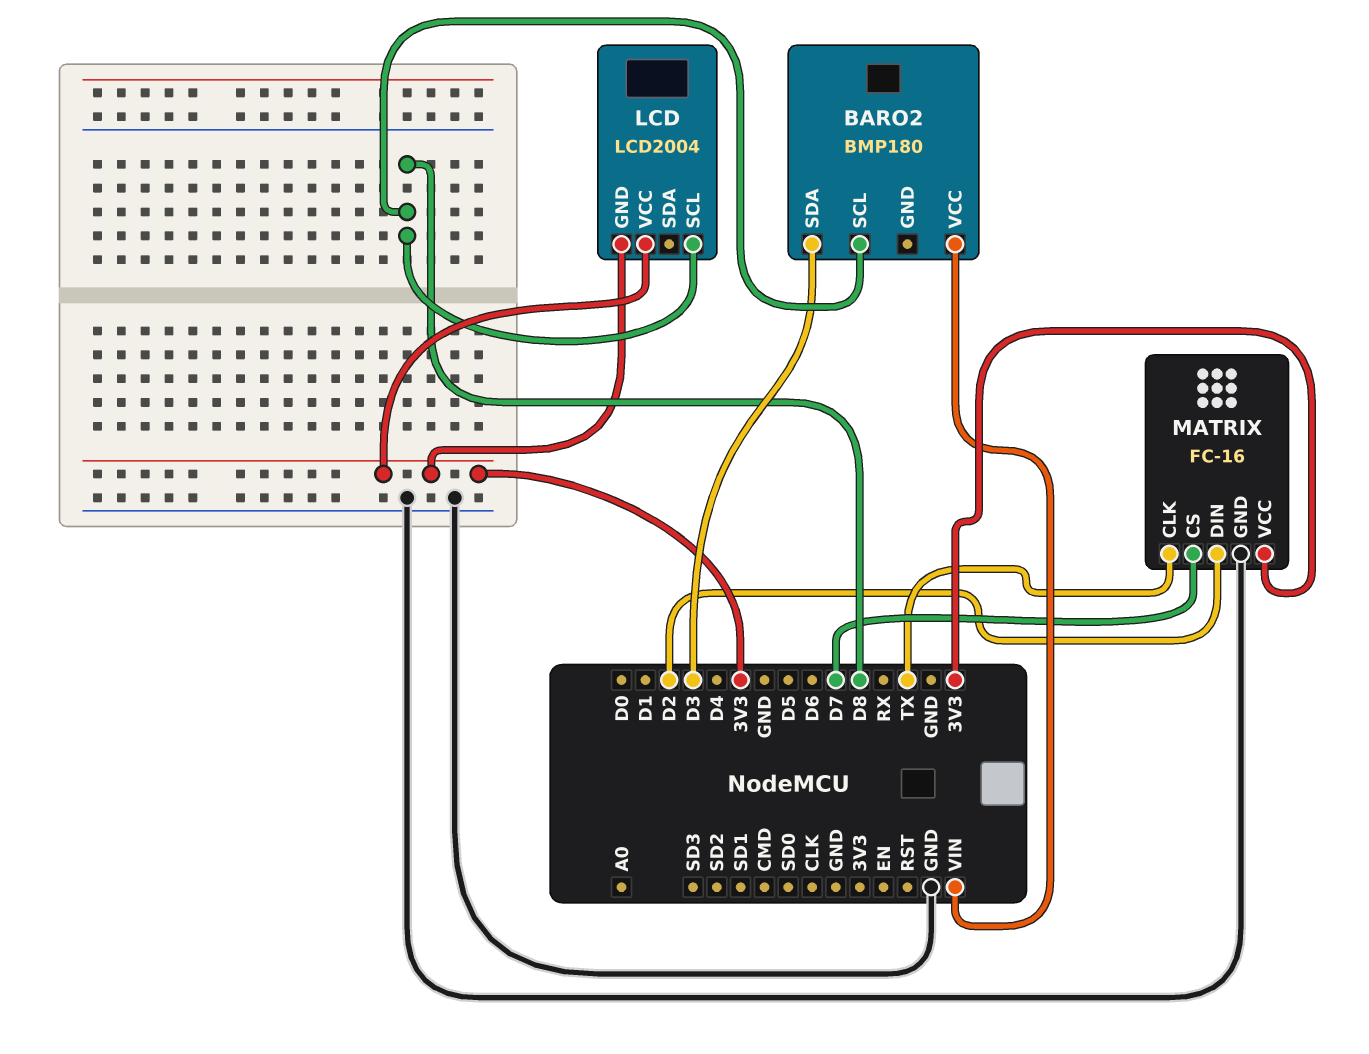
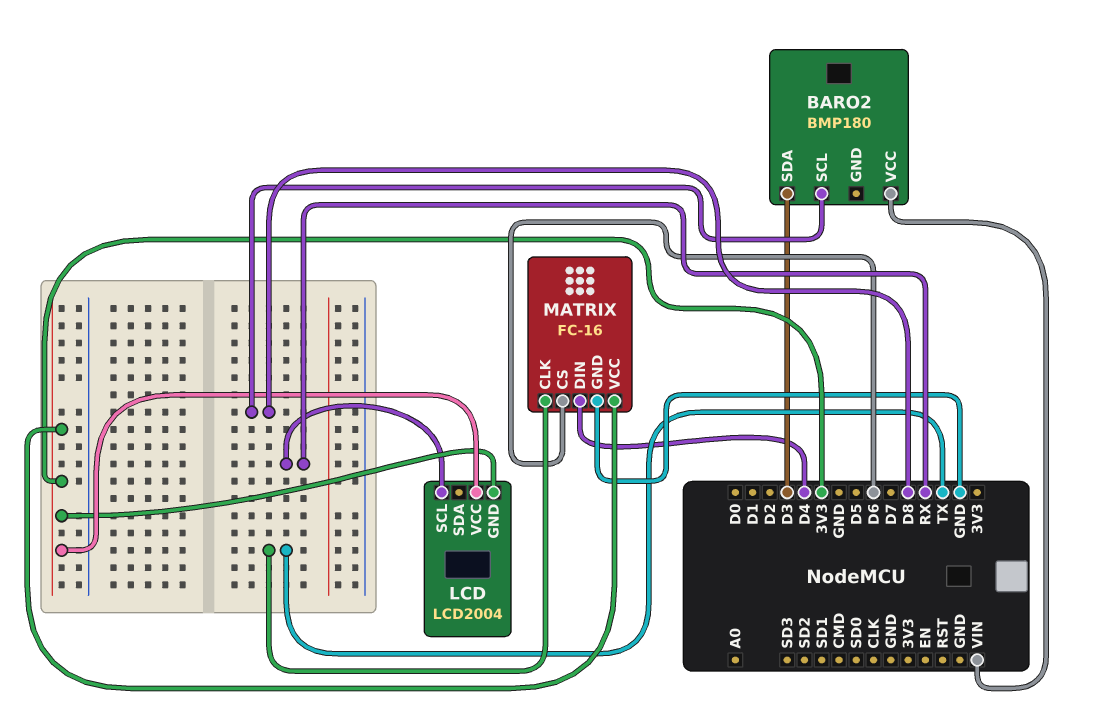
LCD pin SCL: D8 -> RX
MATRIX pin CS: D7 -> D6
MATRIX pin DIN: D2 -> D4

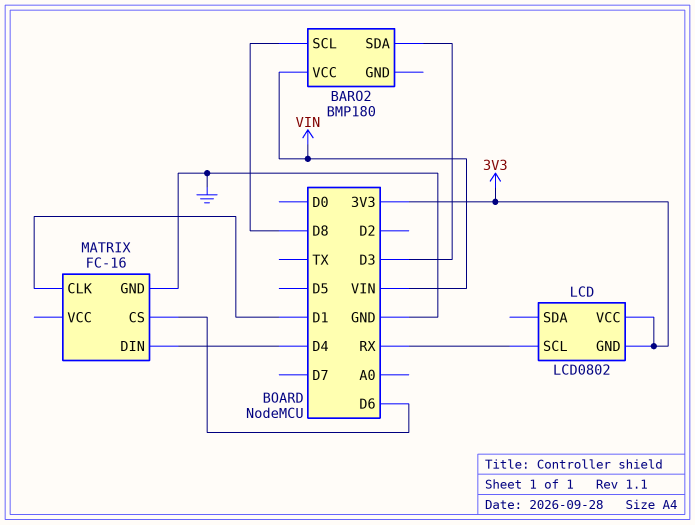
LCD: LCD2004 -> LCD0802
MATRIX pin CLK: TX -> D1
MATRIX pin VCC: 3V3 -> none

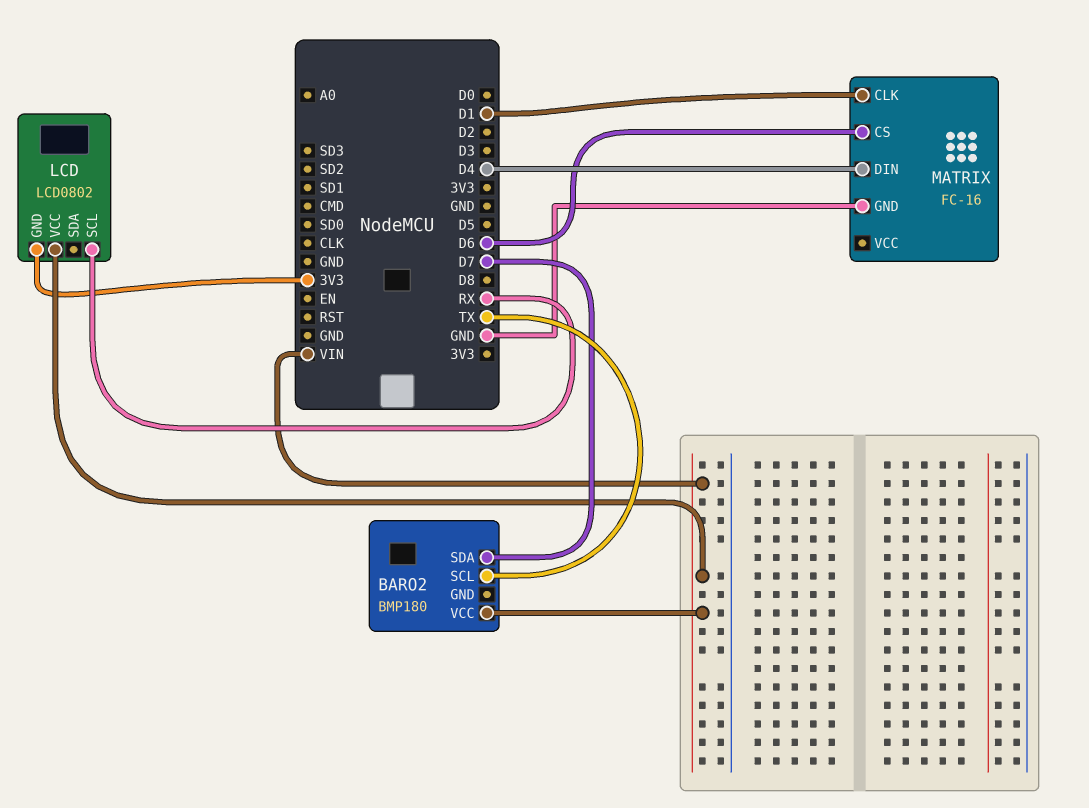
BARO2 pin SCL: D8 -> TX
BARO2 pin SDA: D3 -> D7
LCD pin VCC: 3V3 -> VIN

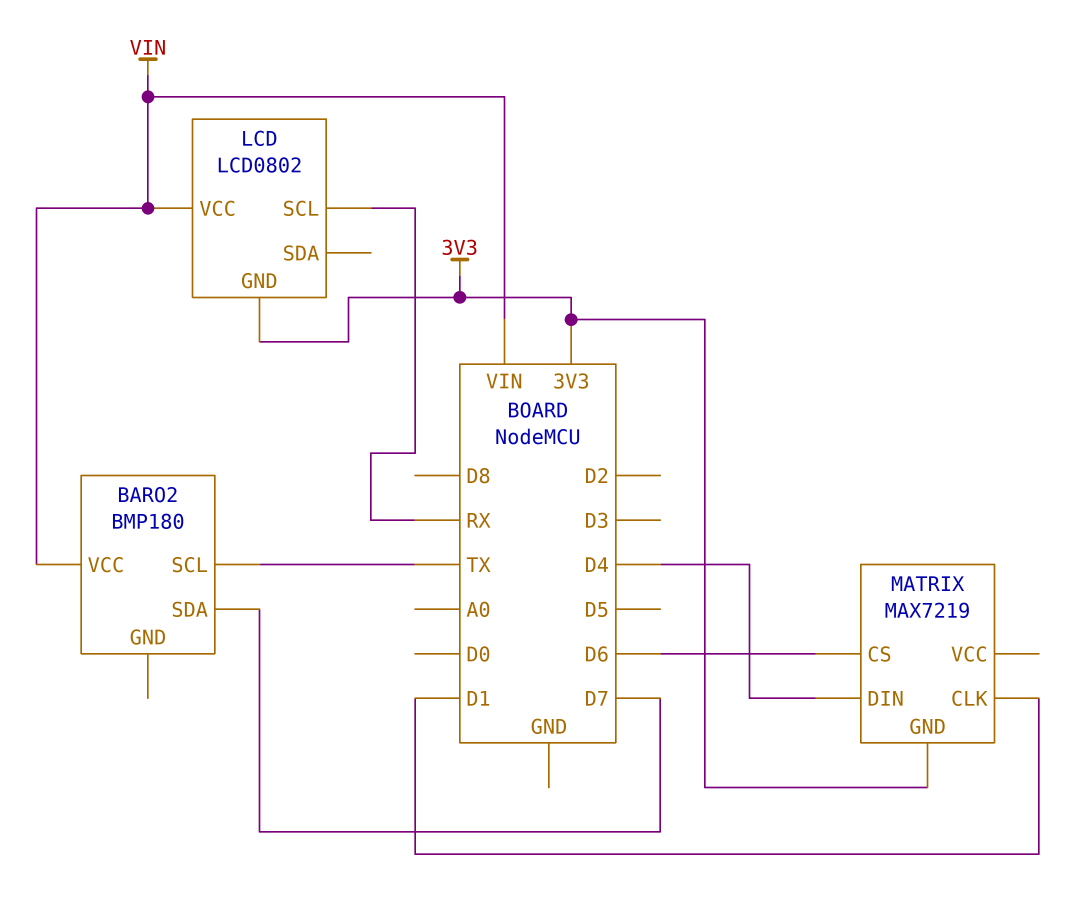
MATRIX: FC-16 -> MAX7219
MATRIX pin GND: GND -> 3V3

